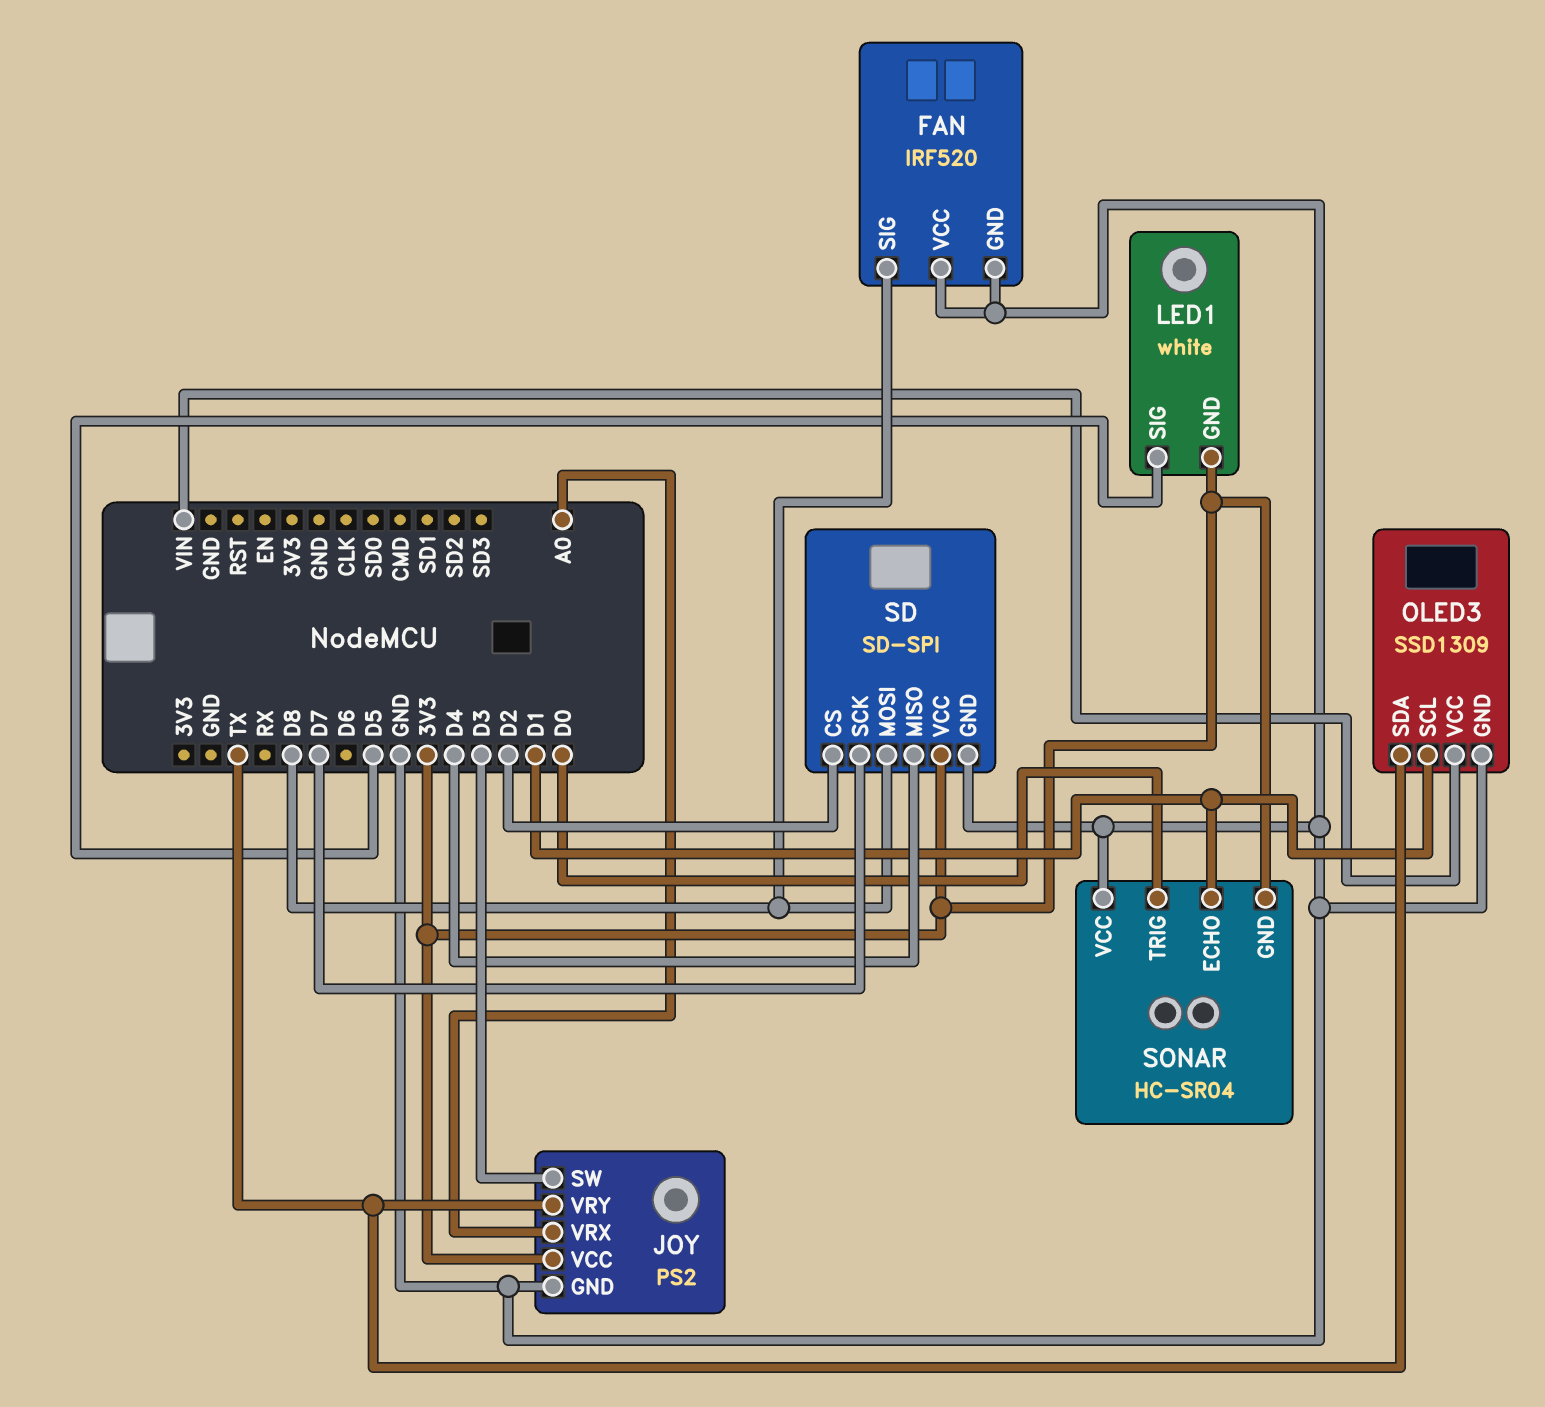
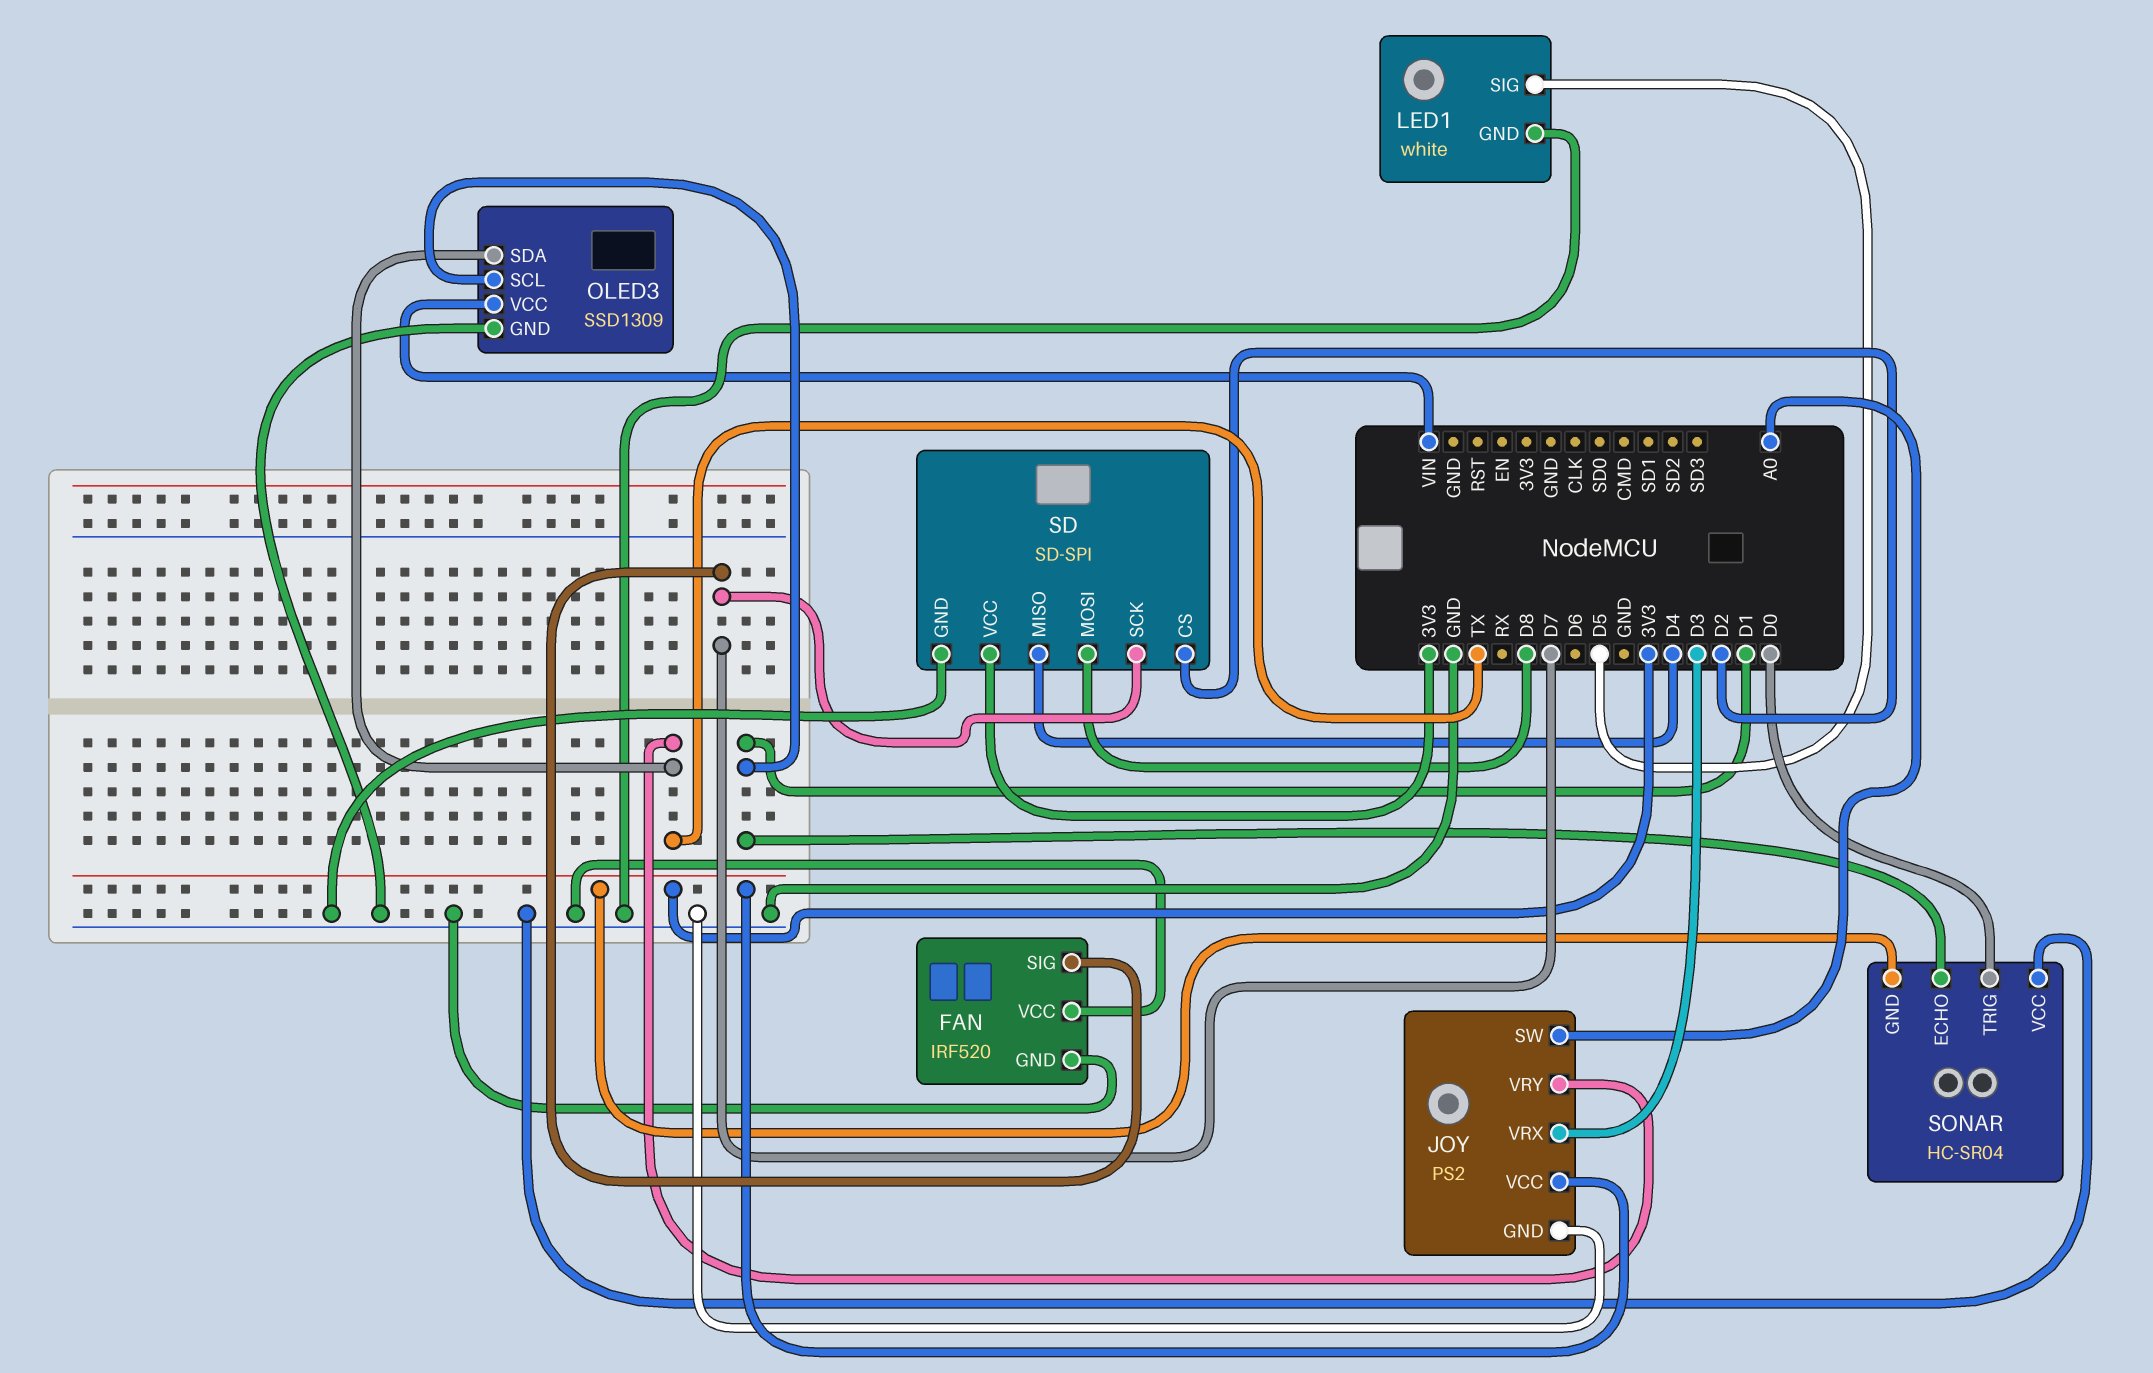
FAN pin SIG: D8 -> D7
JOY pin SW: D3 -> A0
JOY pin VRX: A0 -> D3
LED1 pin GND: 3V3 -> GND

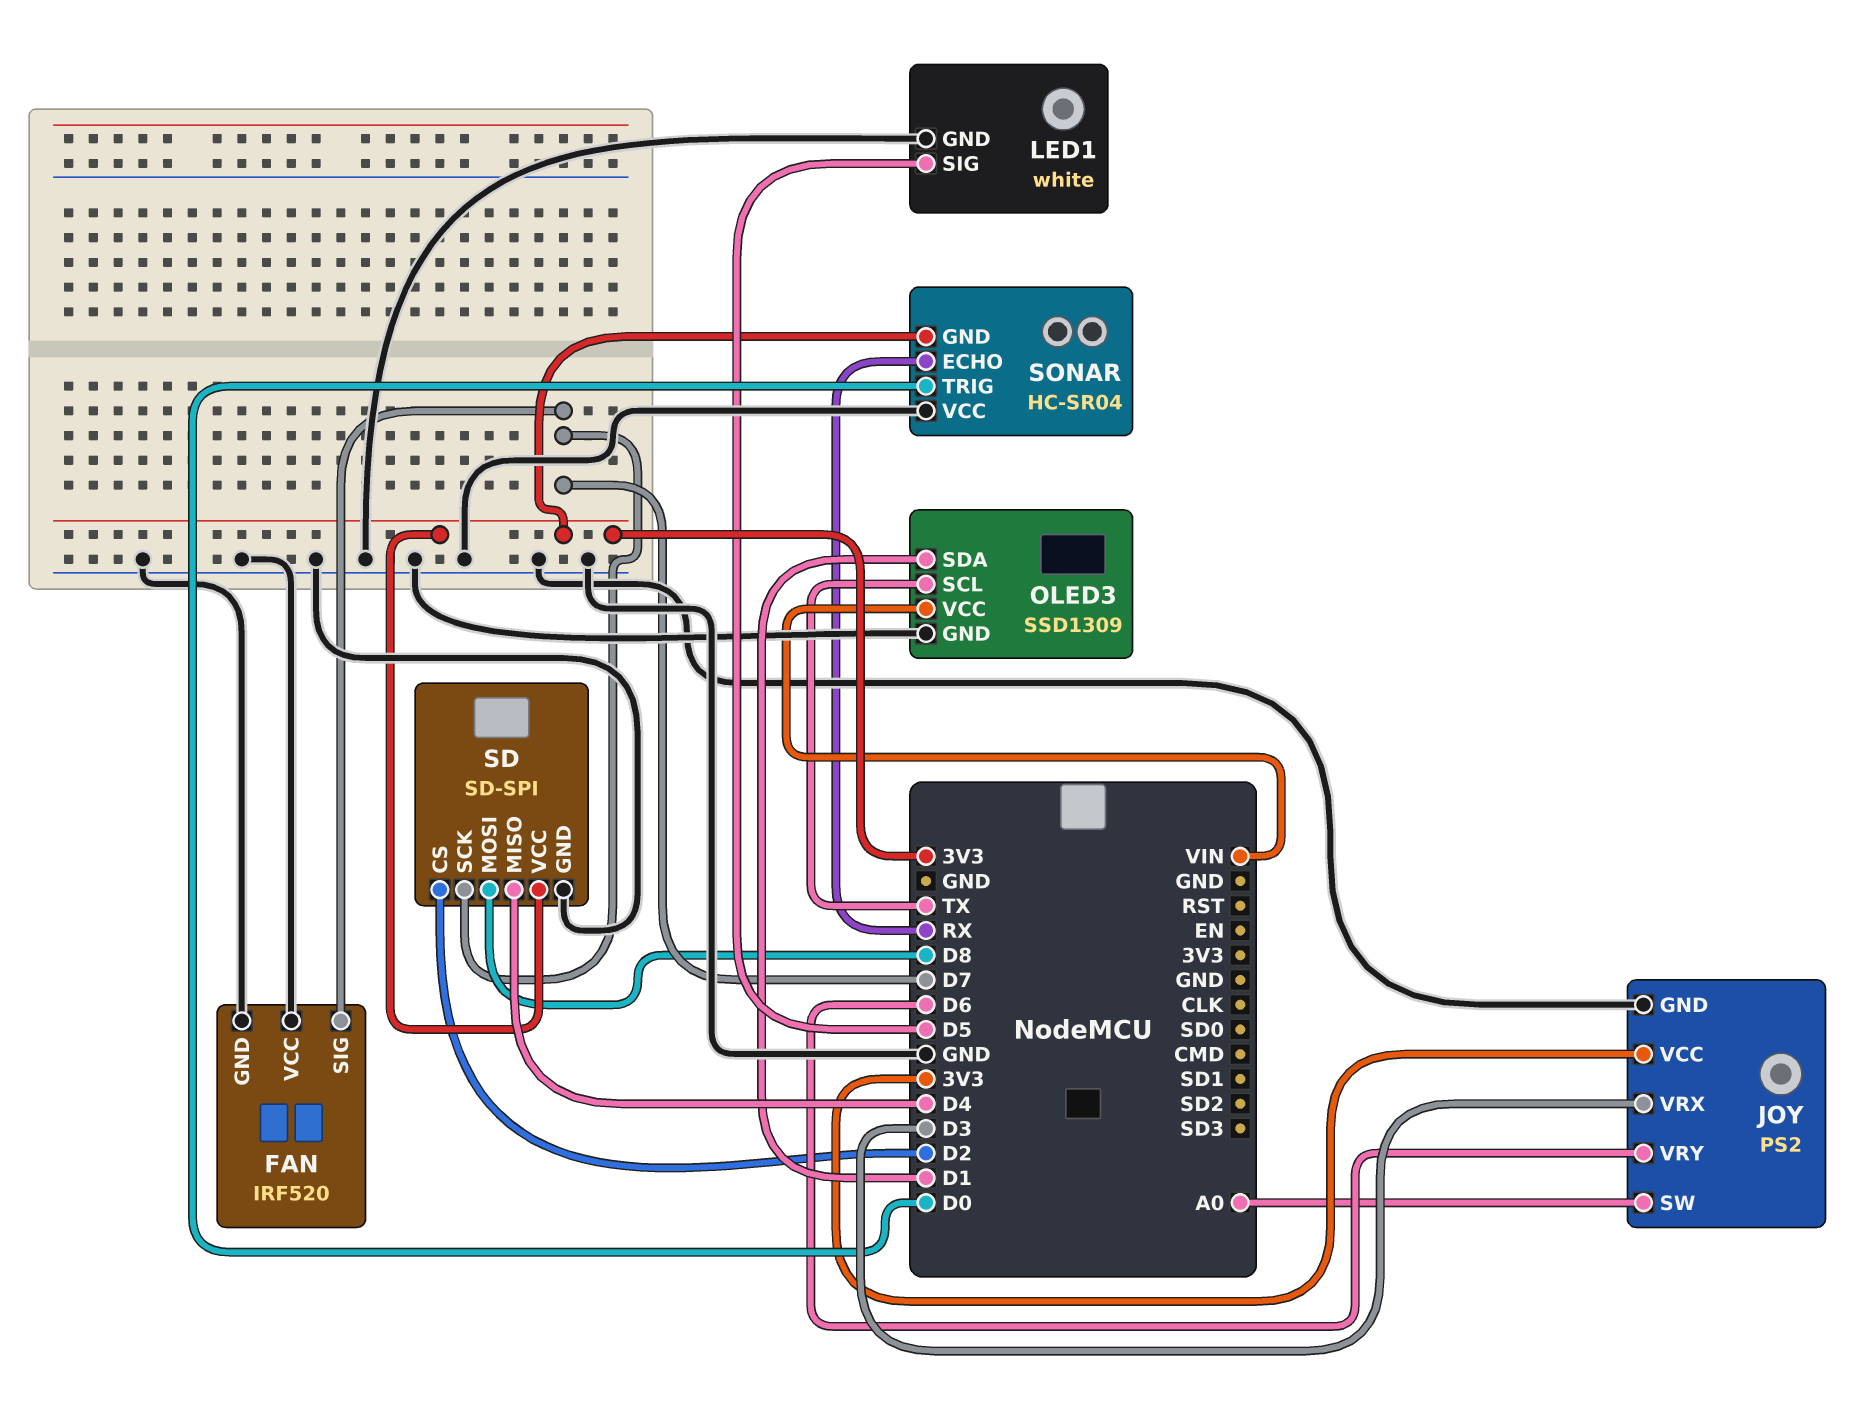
JOY pin VRY: TX -> D6
OLED3 pin SCL: D1 -> TX
OLED3 pin SDA: TX -> D1
SONAR pin ECHO: D1 -> RX

